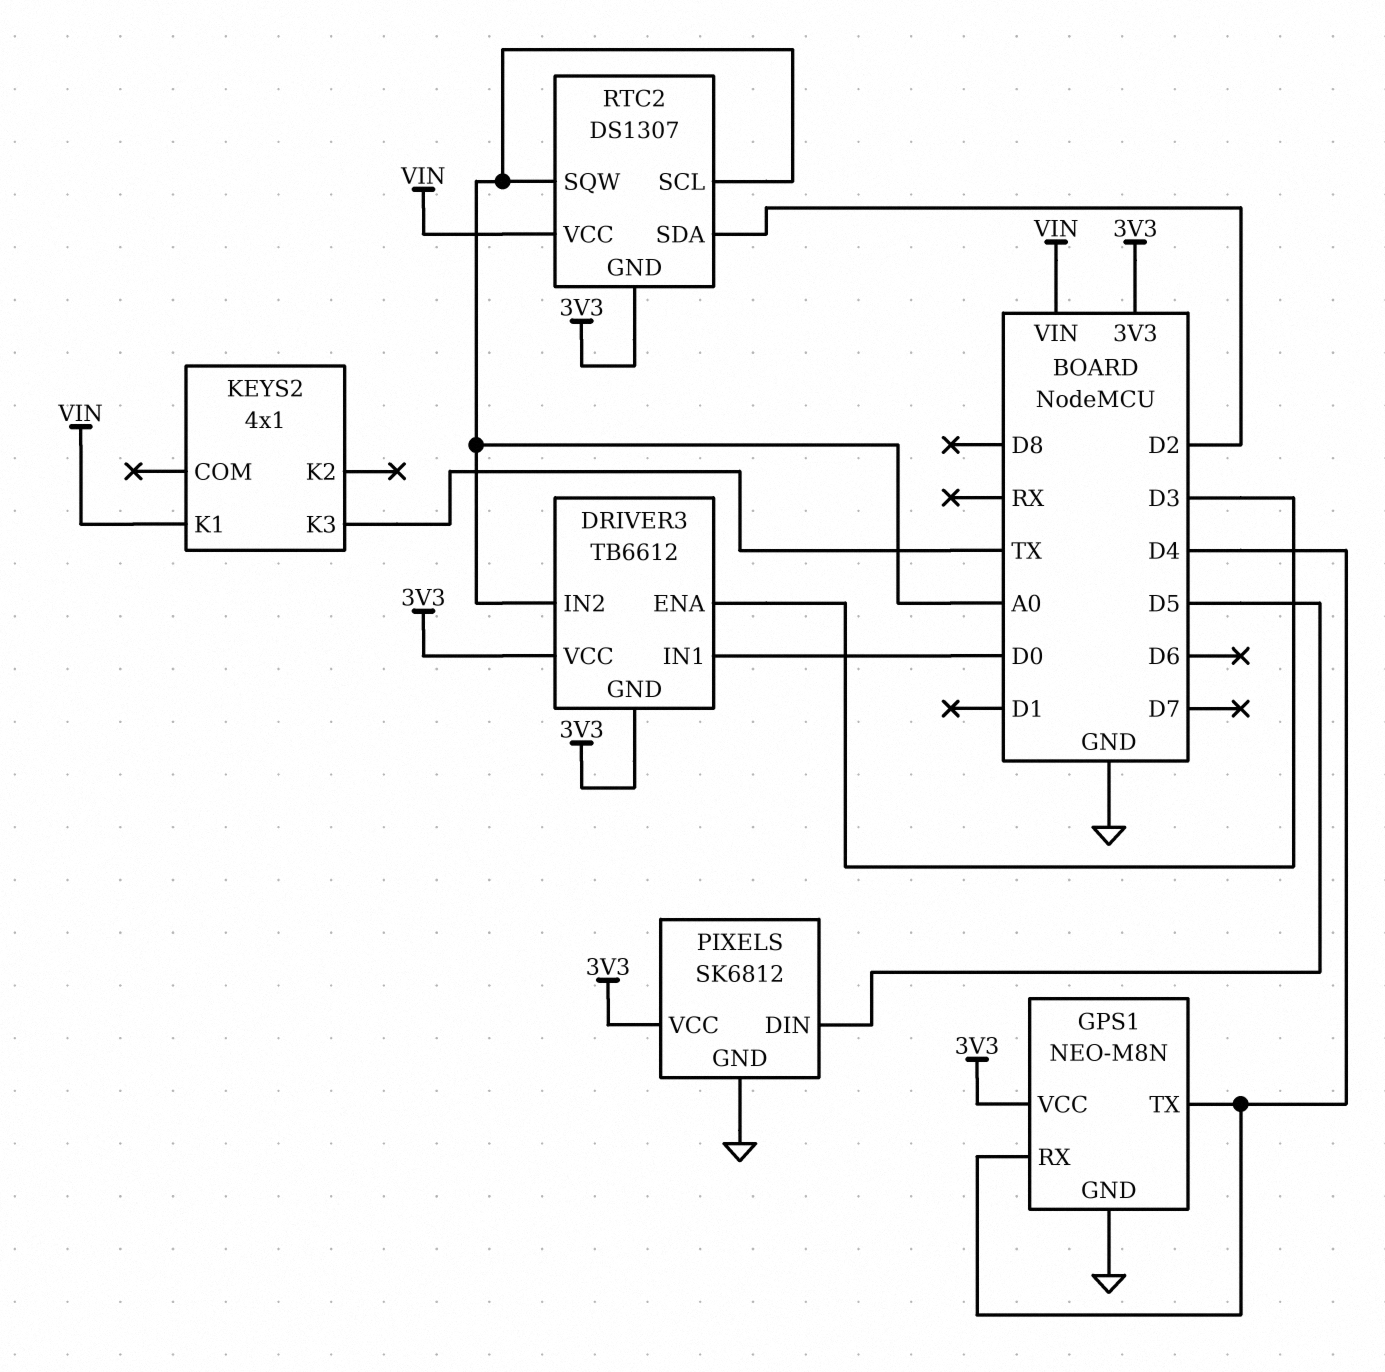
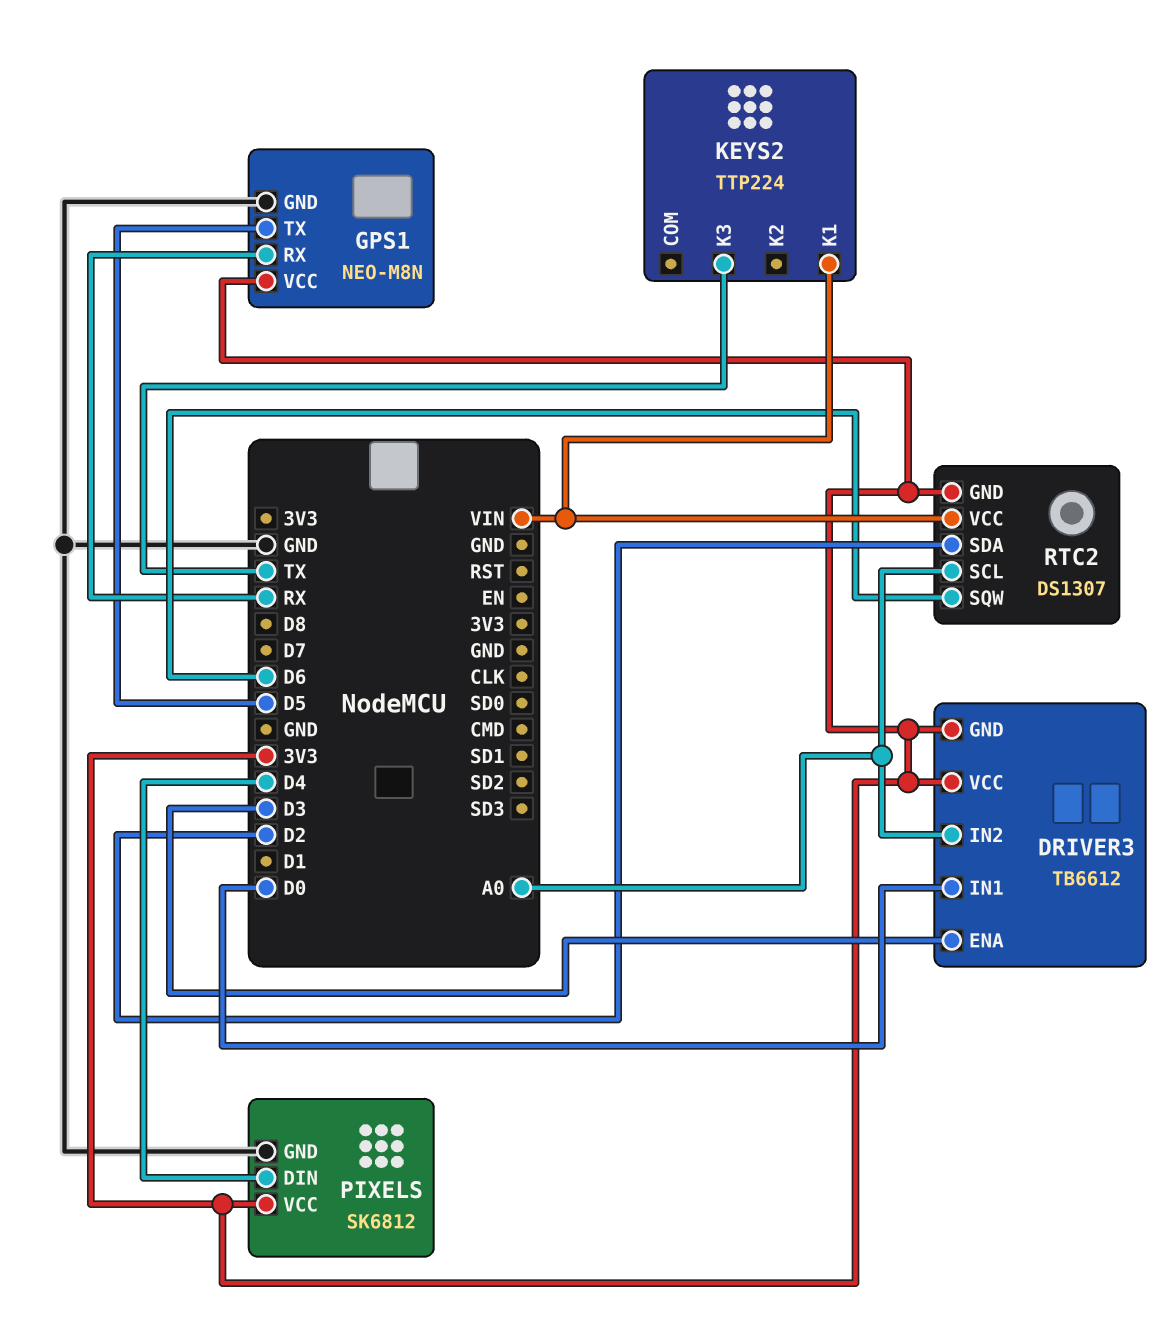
GPS1 pin RX: D4 -> RX
GPS1 pin TX: D4 -> D5
KEYS2: 4x1 -> TTP224
PIXELS pin DIN: D5 -> D4
RTC2 pin SQW: A0 -> D6

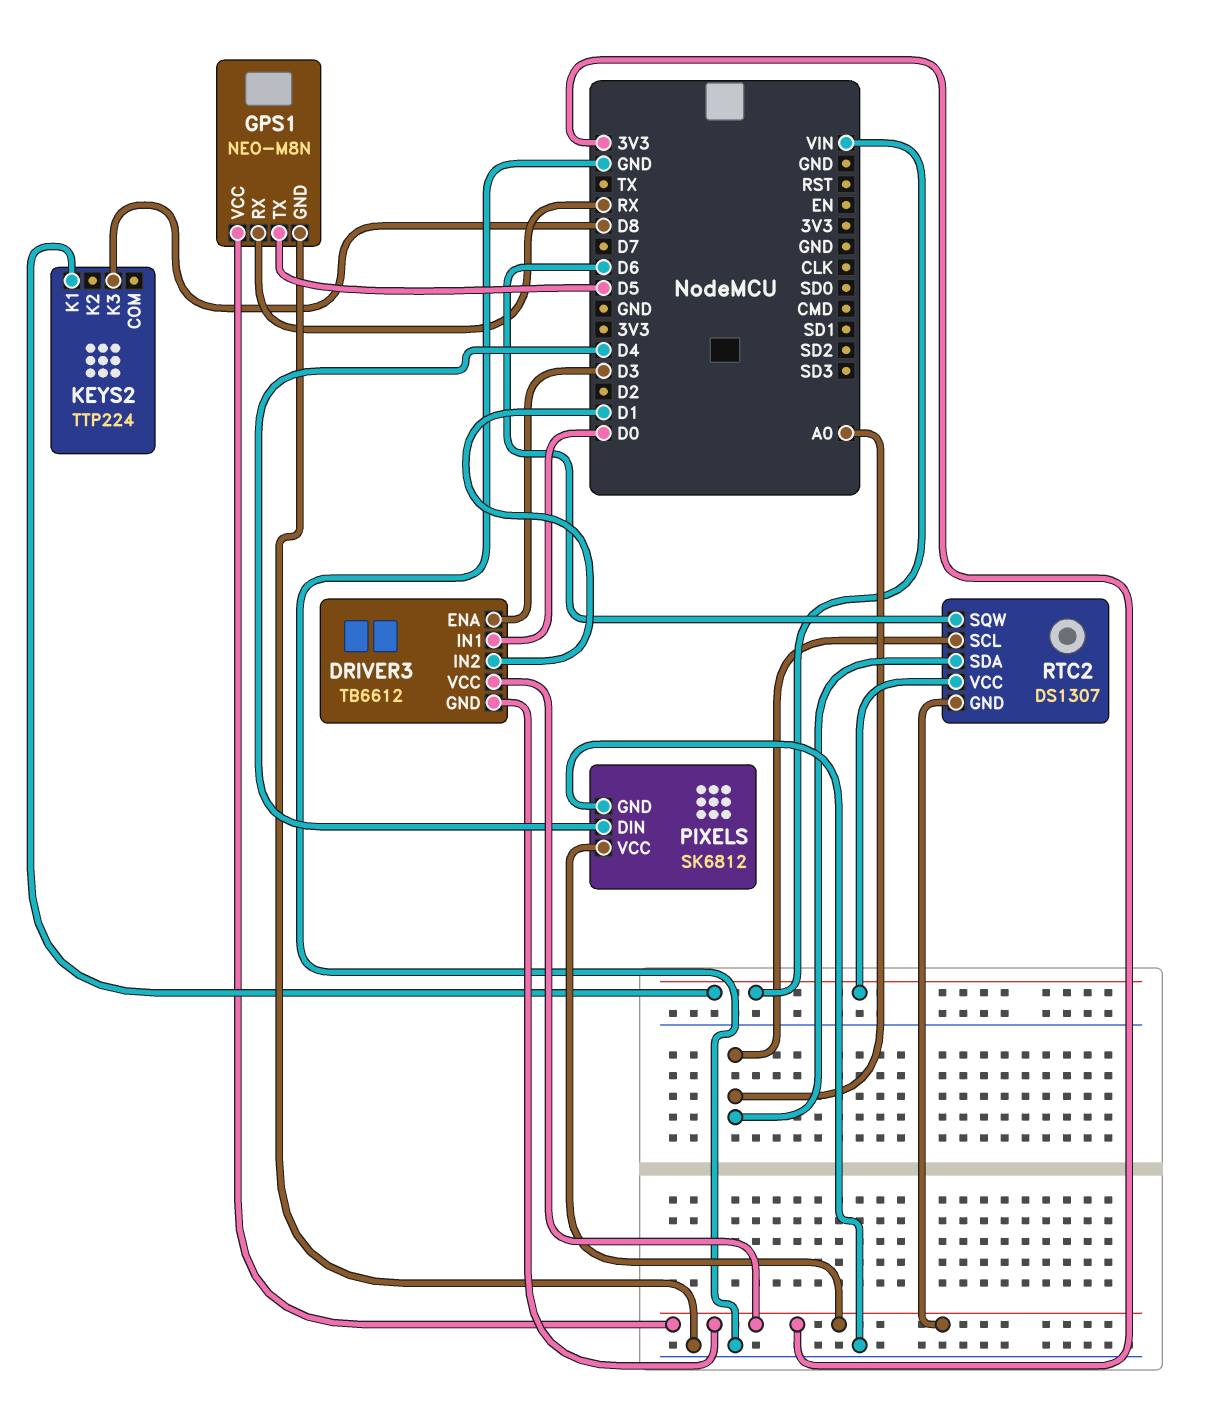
DRIVER3 pin IN2: A0 -> D1
KEYS2 pin K3: TX -> D8
RTC2 pin SDA: D2 -> A0

